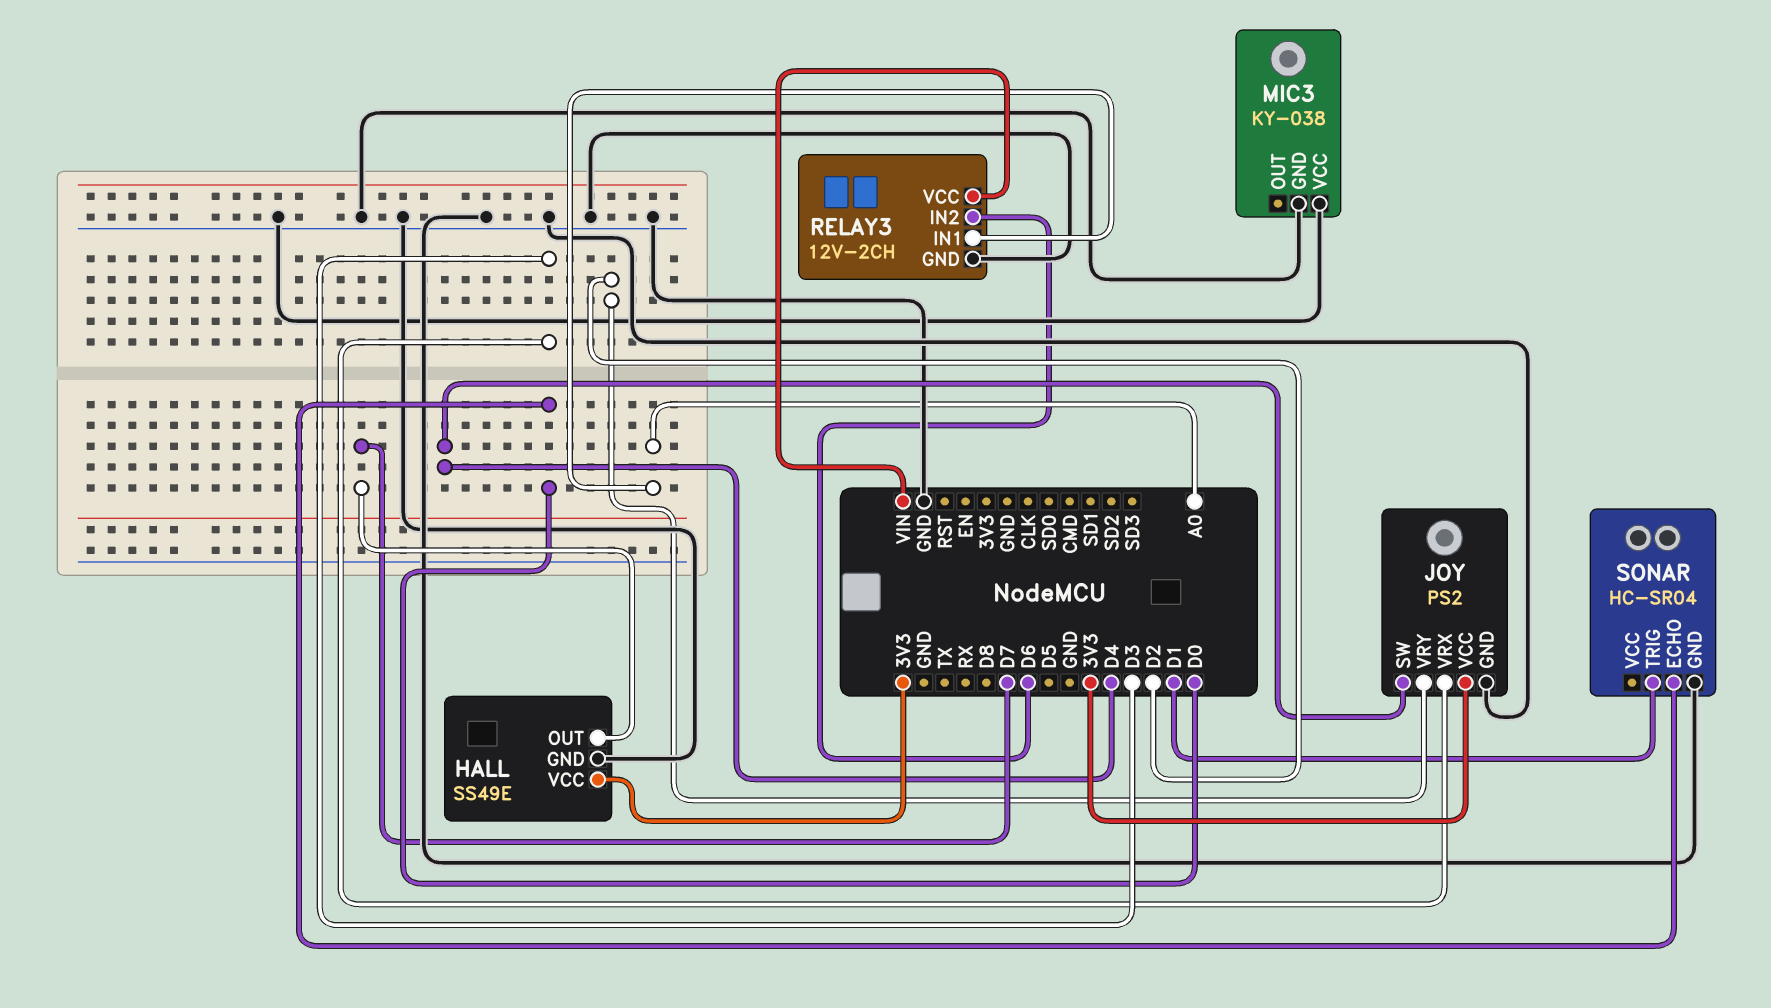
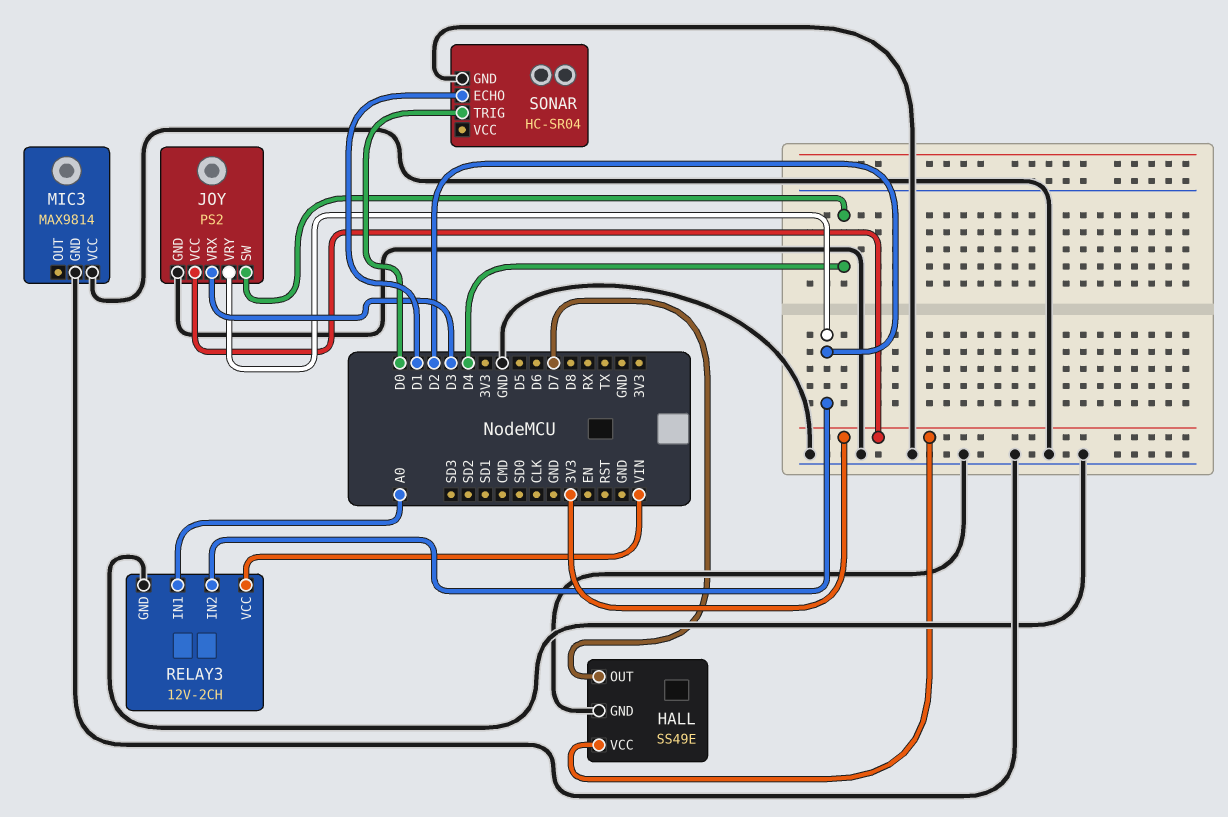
MIC3: KY-038 -> MAX9814
RELAY3 pin IN2: D6 -> D2
SONAR pin ECHO: D0 -> D1
SONAR pin TRIG: D1 -> D0

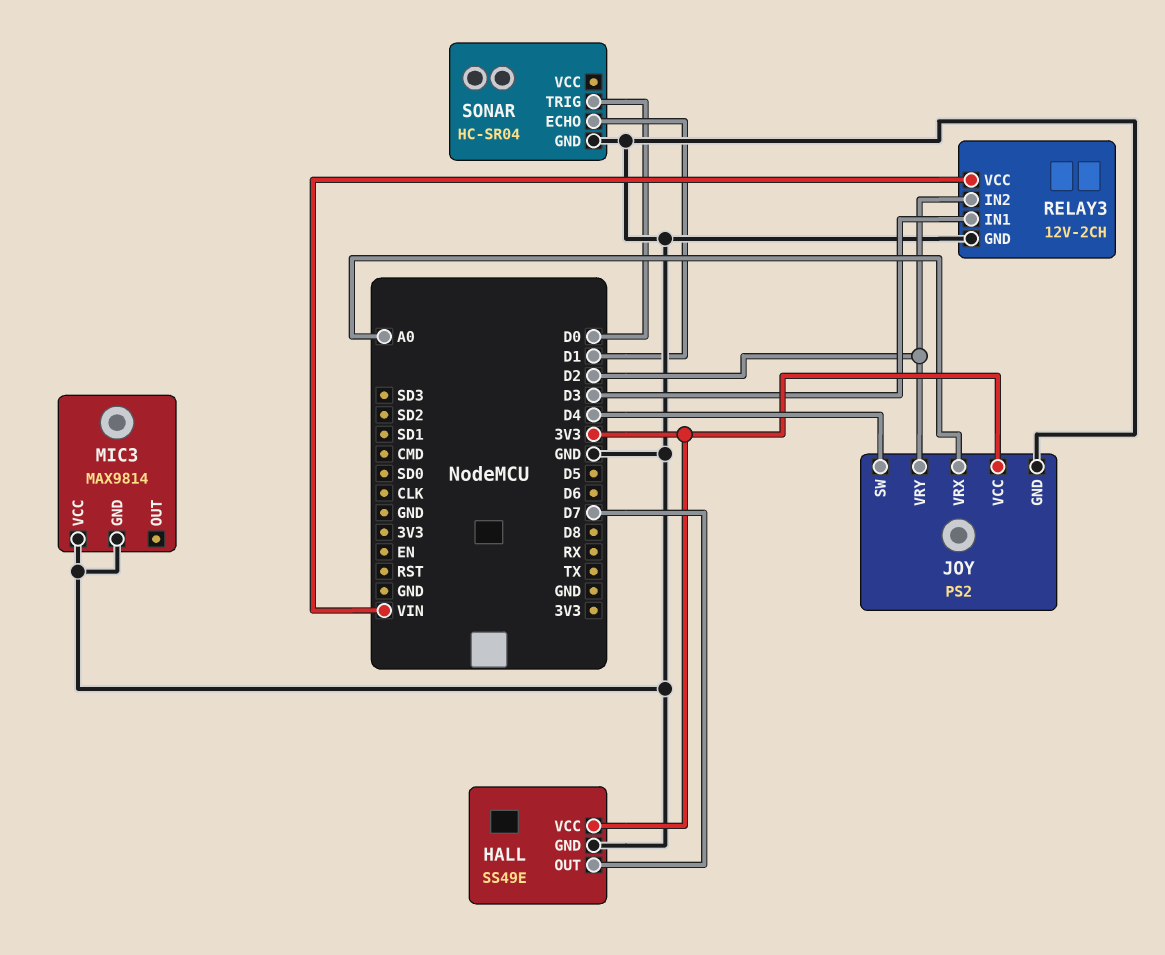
JOY pin VRX: D3 -> A0
RELAY3 pin IN1: A0 -> D3

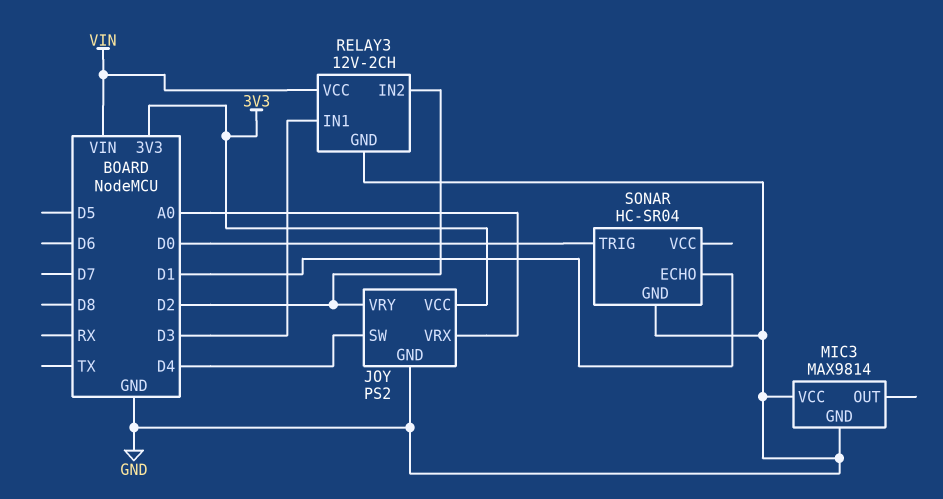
HALL: SS49E -> none
HALL pin GND: GND -> none
HALL pin OUT: D7 -> none
HALL pin VCC: 3V3 -> none

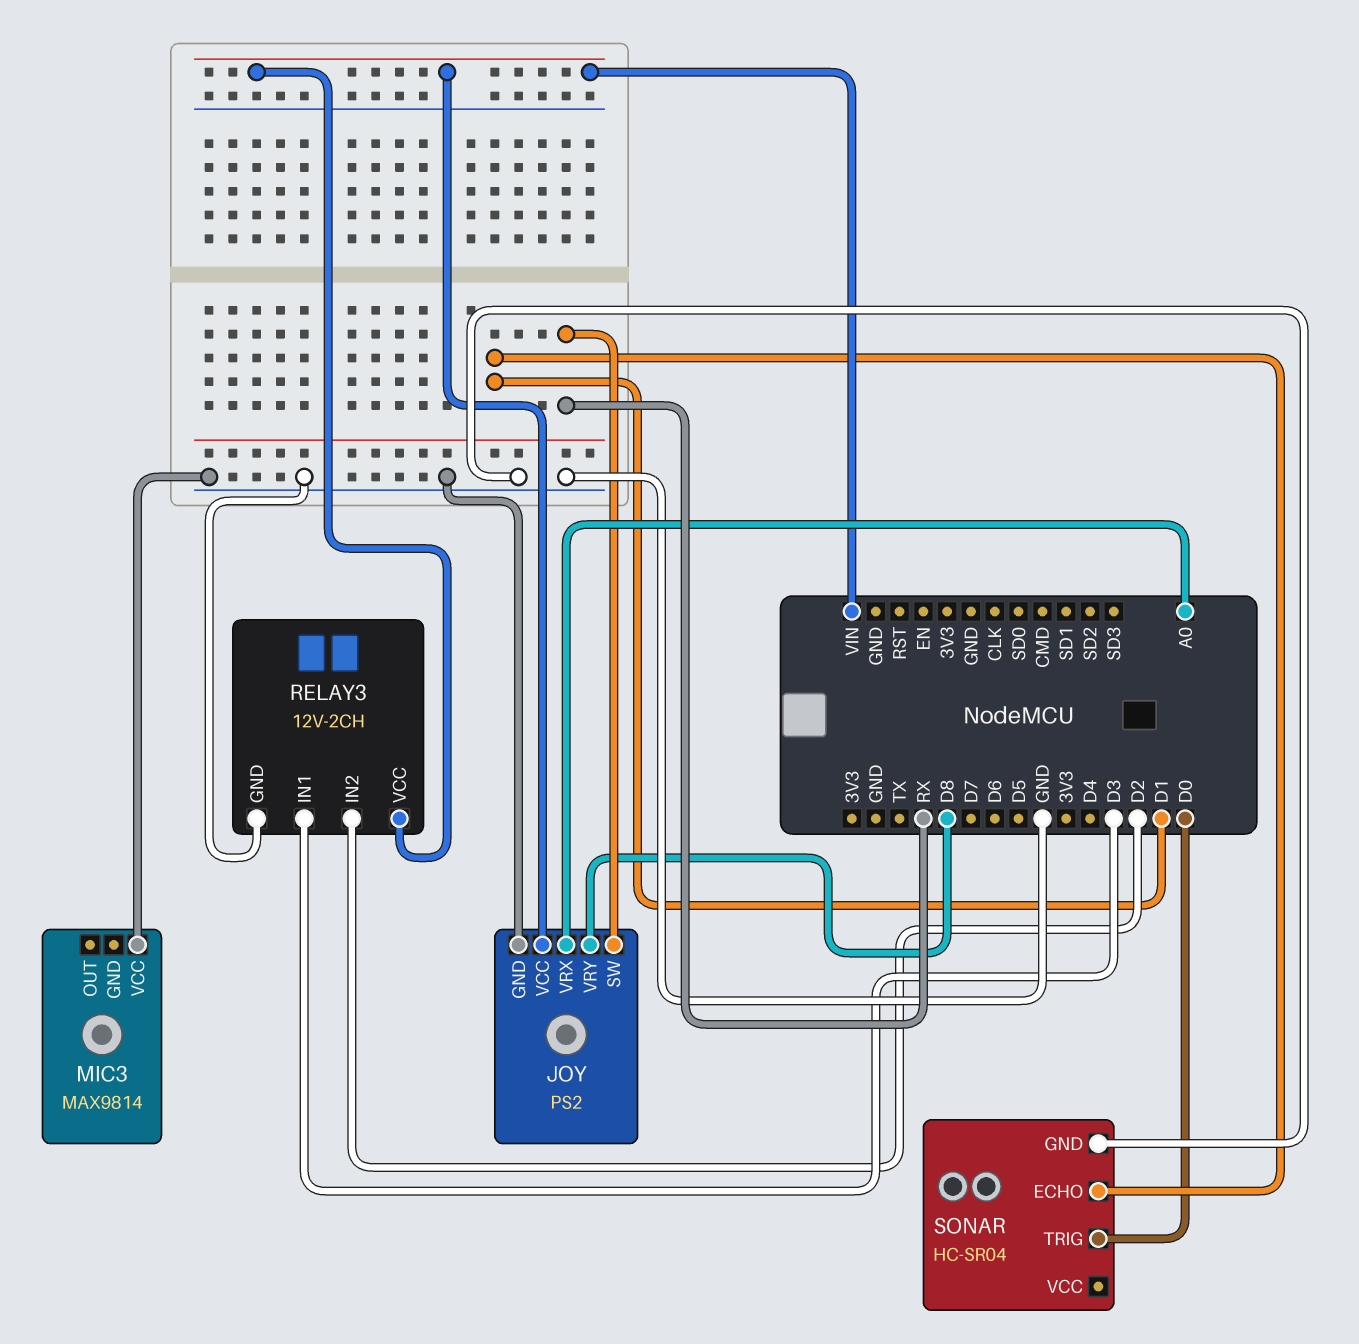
JOY pin SW: D4 -> RX
JOY pin VCC: 3V3 -> VIN
JOY pin VRY: D2 -> D8
MIC3 pin GND: GND -> none

